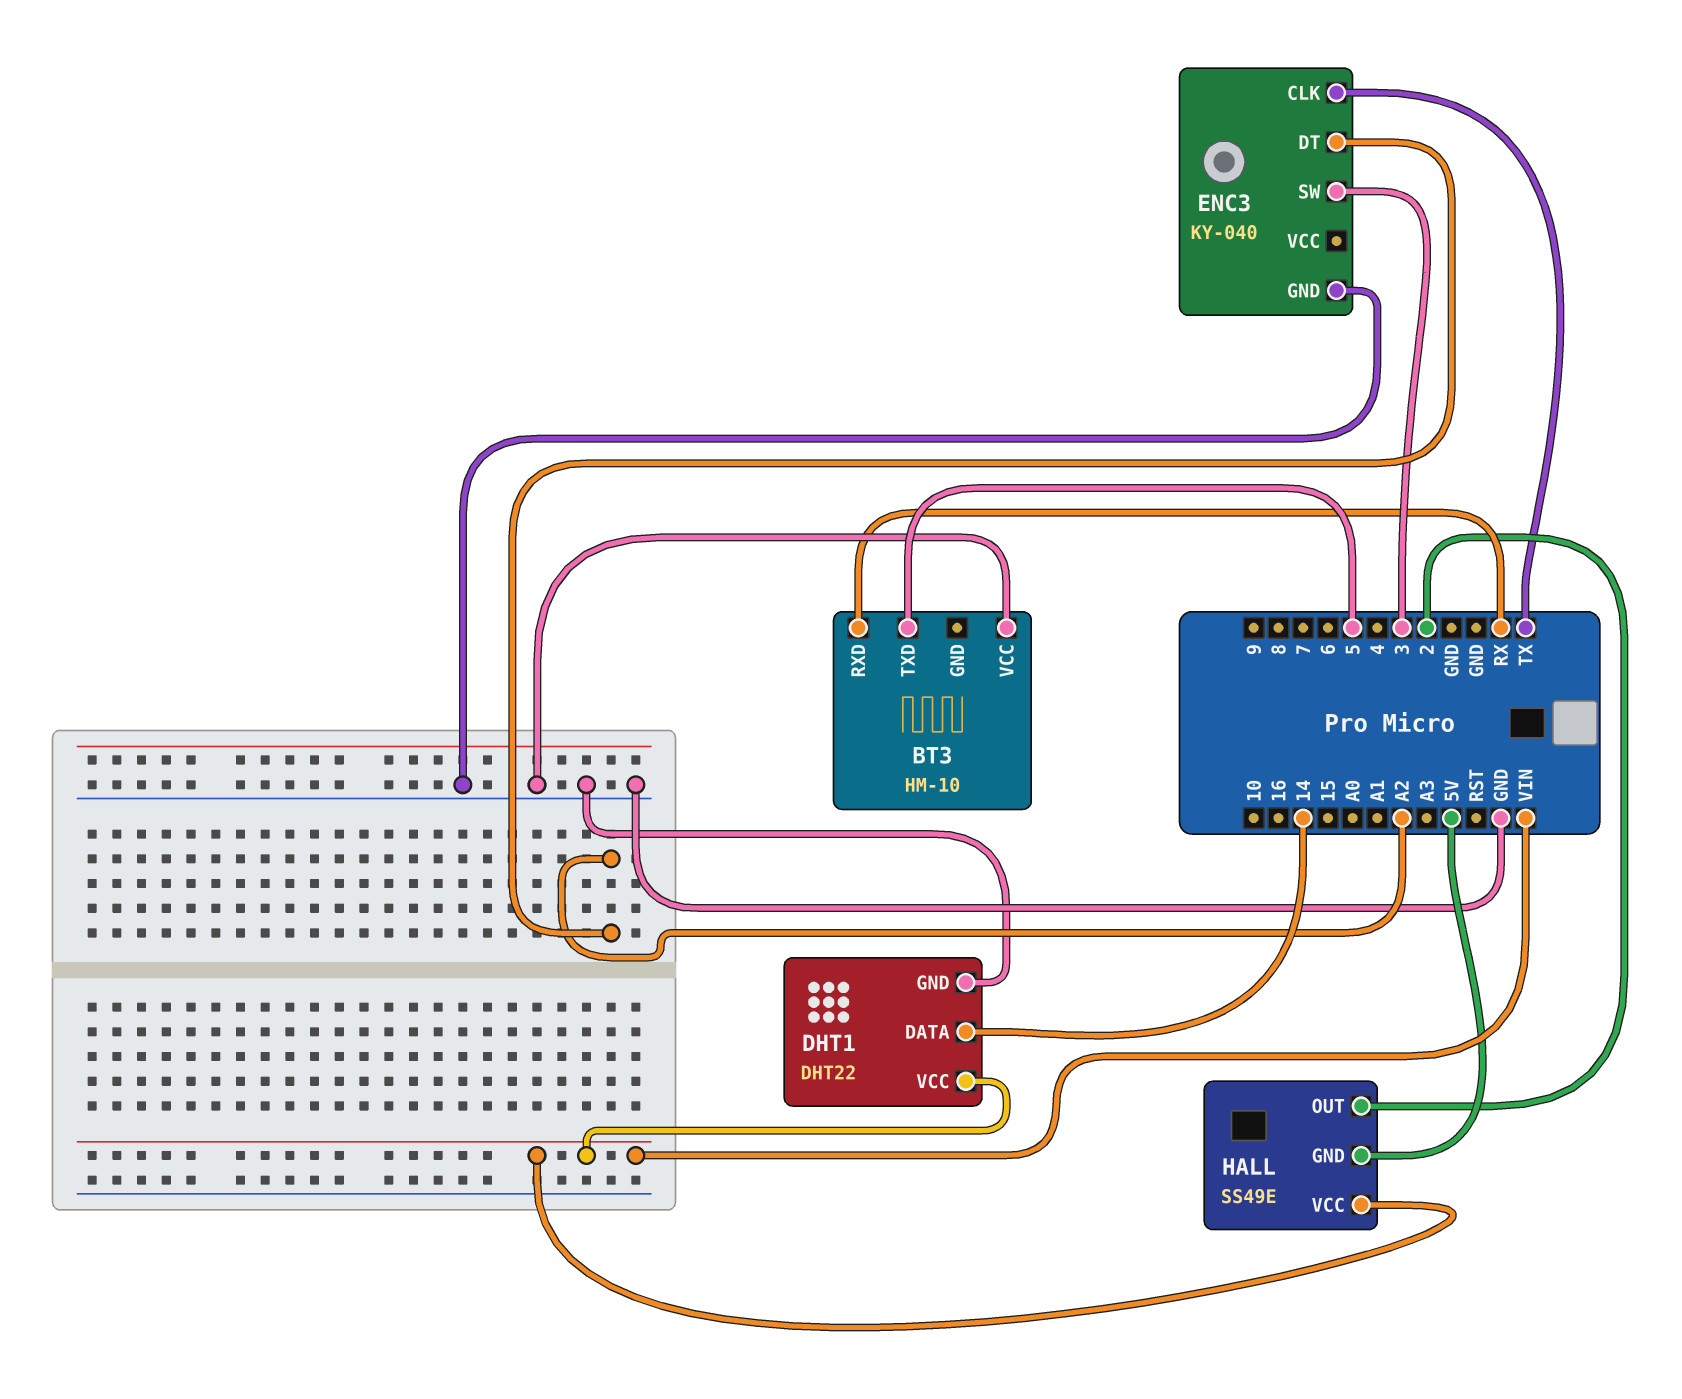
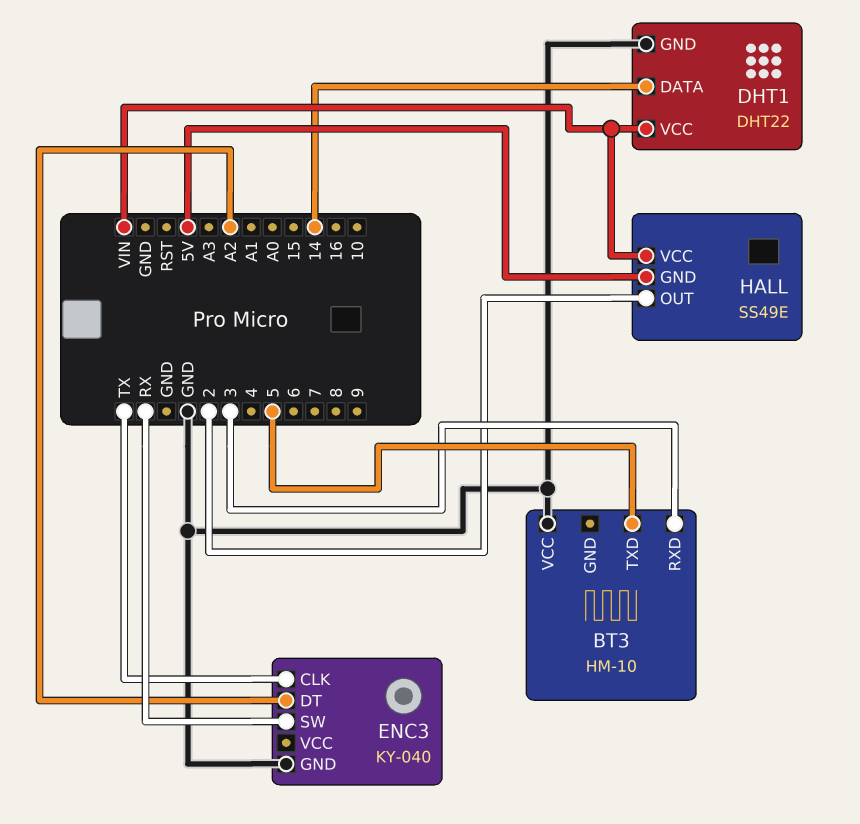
BT3 pin RXD: RX -> 3
ENC3 pin SW: 3 -> RX

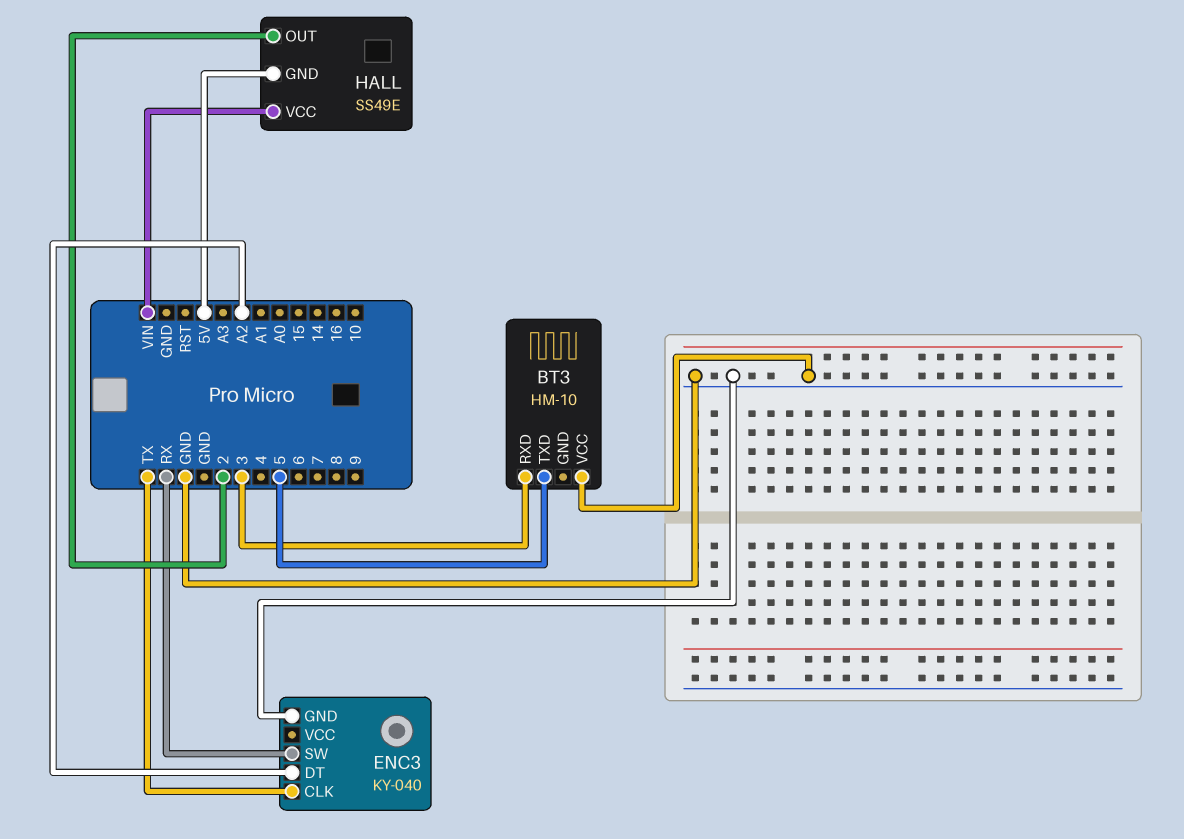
DHT1: DHT22 -> none
DHT1 pin DATA: 14 -> none
DHT1 pin GND: GND -> none
DHT1 pin VCC: VIN -> none

